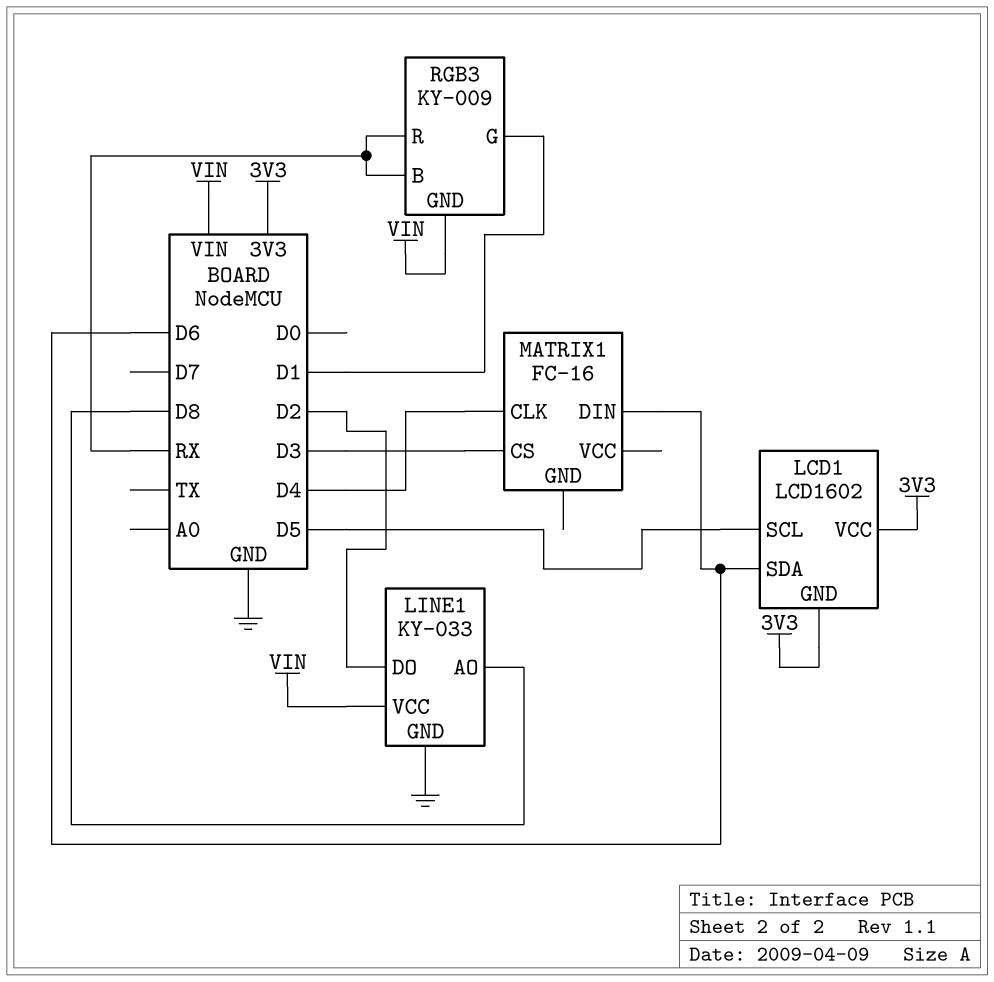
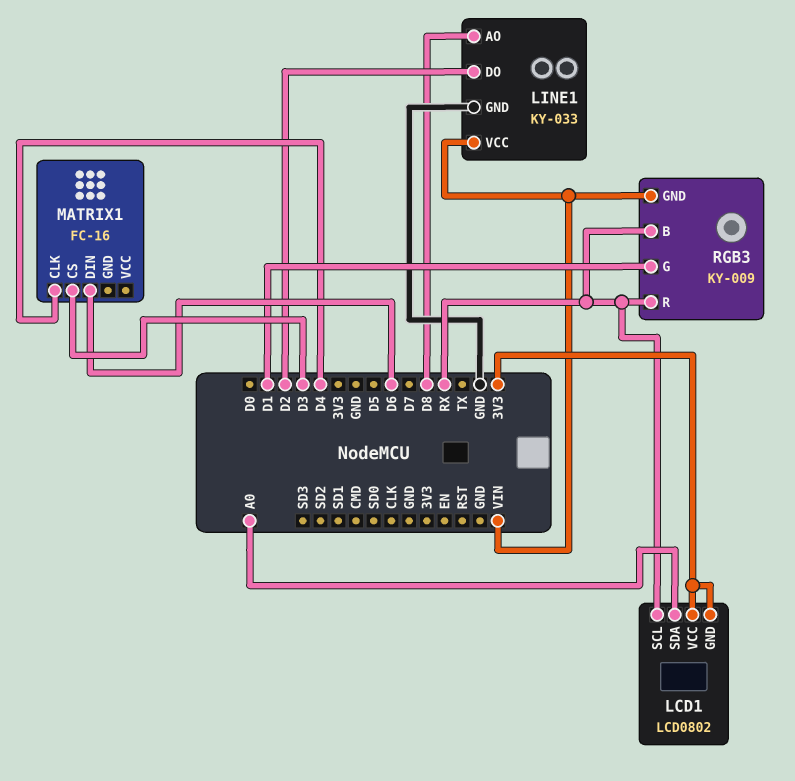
LCD1: LCD1602 -> LCD0802
LCD1 pin SCL: D5 -> RX
LCD1 pin SDA: D6 -> A0

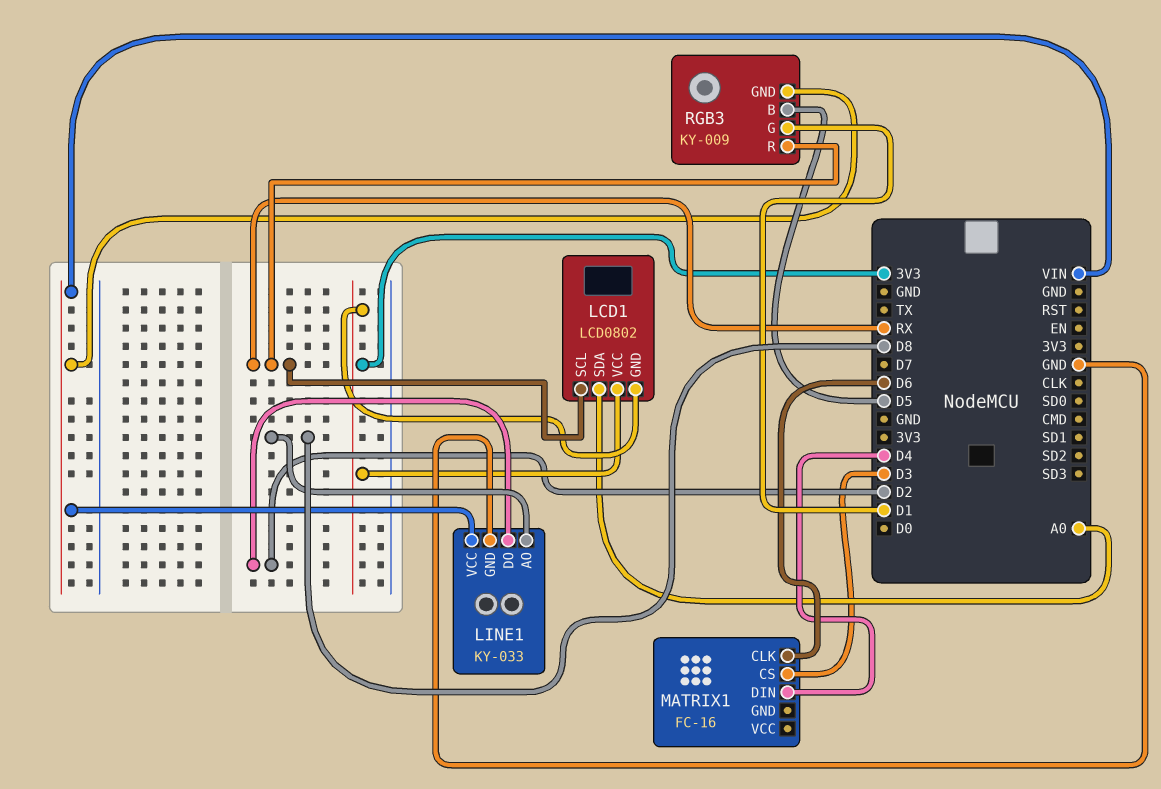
MATRIX1 pin CLK: D4 -> D6
MATRIX1 pin DIN: D6 -> D4
RGB3 pin B: RX -> D5

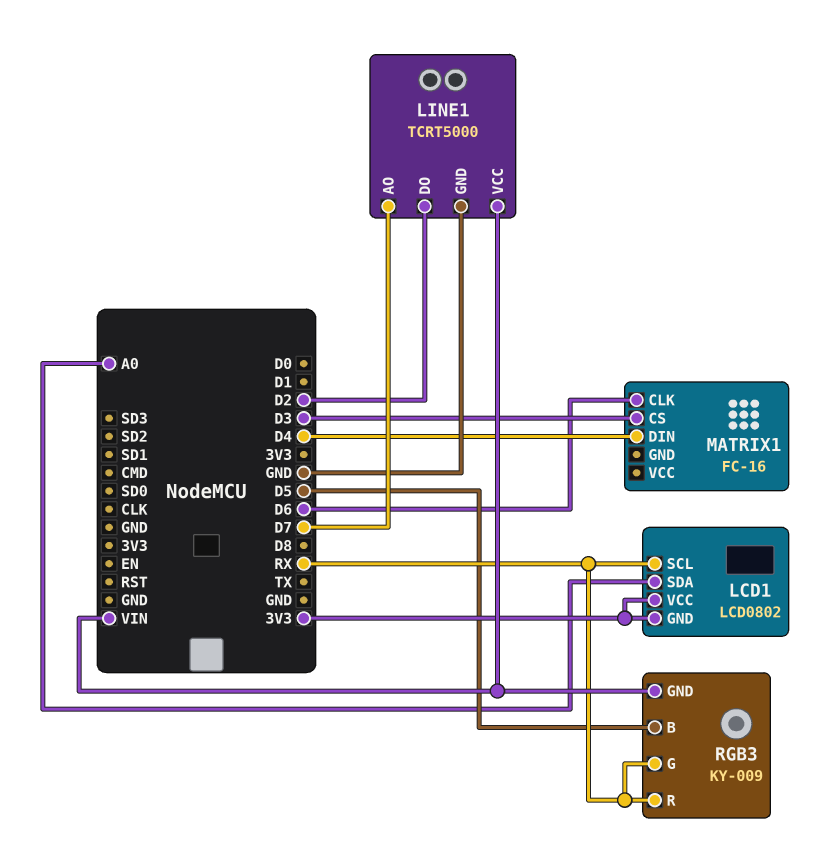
LINE1: KY-033 -> TCRT5000
LINE1 pin AO: D8 -> D7
RGB3 pin G: D1 -> RX

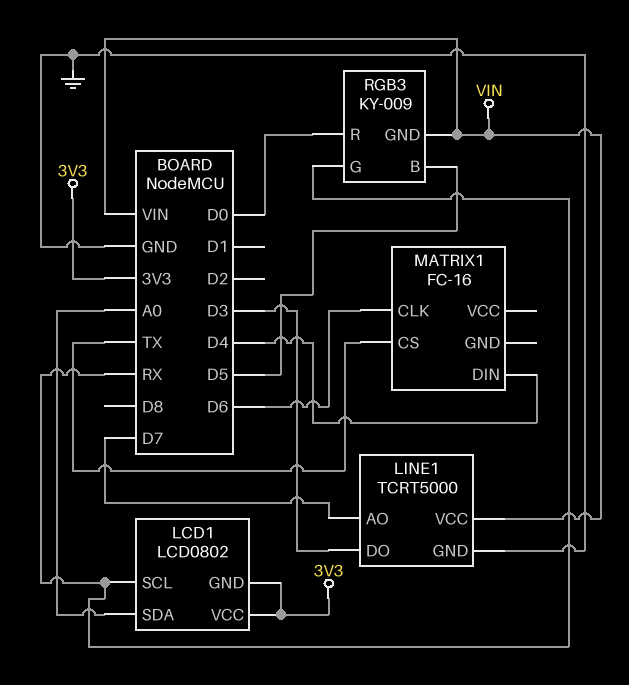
LINE1 pin DO: D2 -> D3
MATRIX1 pin CS: D3 -> TX
RGB3 pin R: RX -> D0

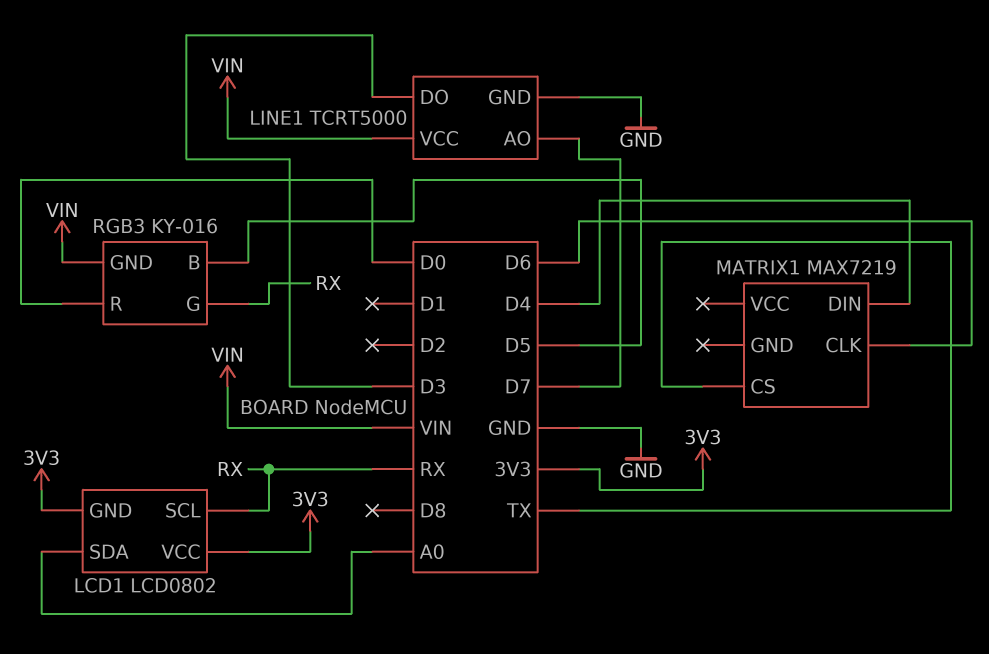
MATRIX1: FC-16 -> MAX7219
RGB3: KY-009 -> KY-016

